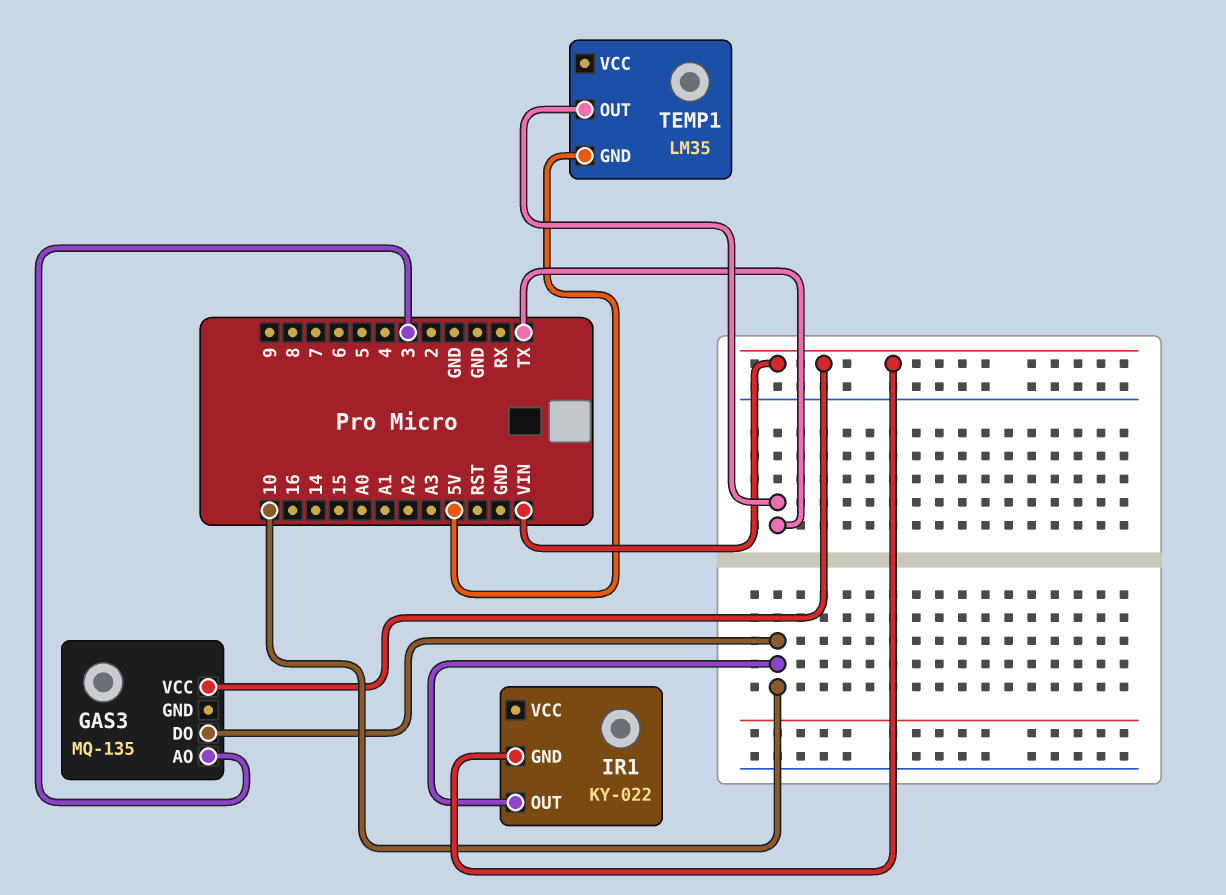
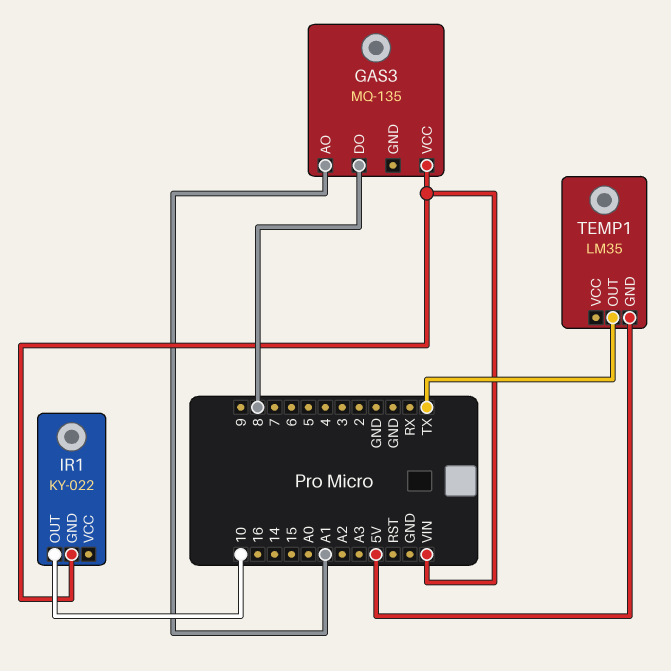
GAS3 pin AO: 3 -> A1
GAS3 pin DO: 10 -> 8

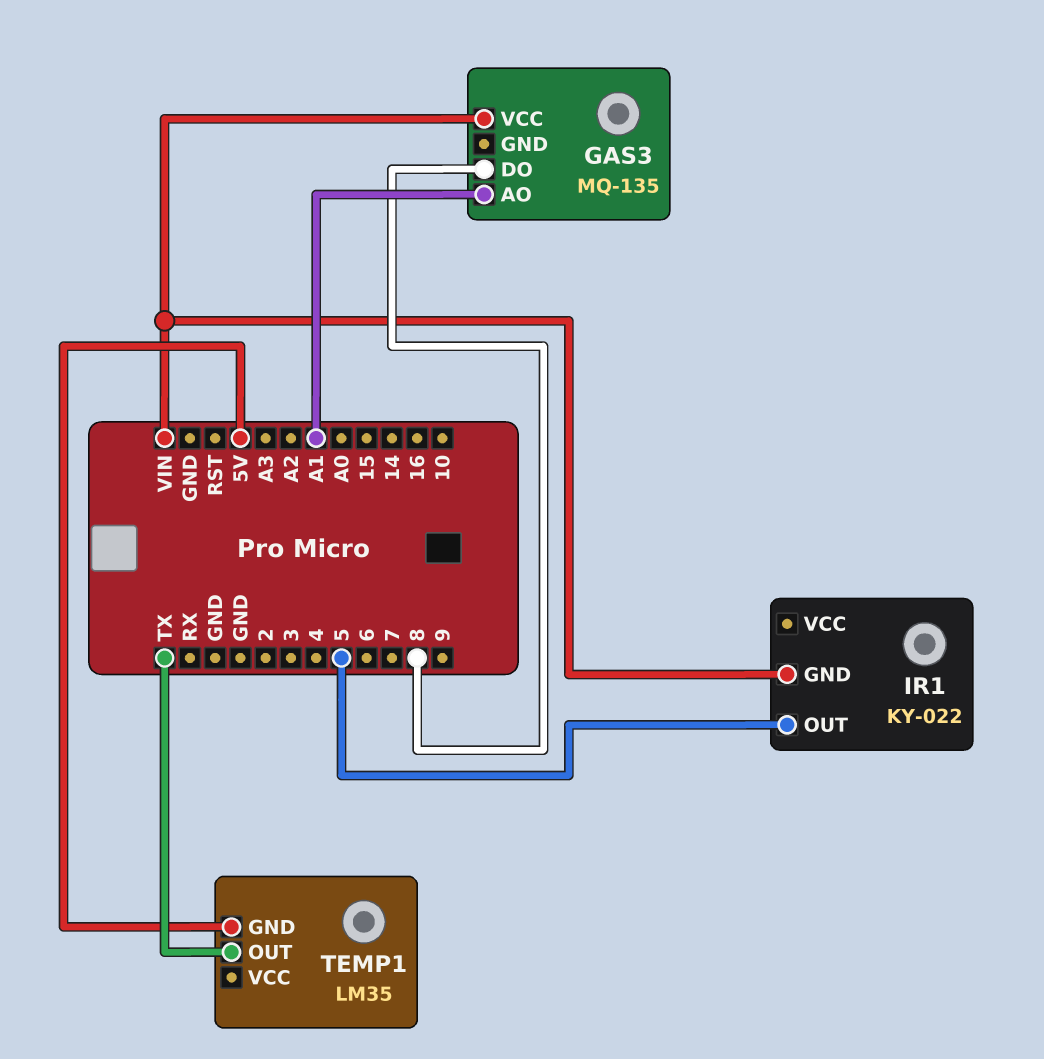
IR1 pin OUT: 10 -> 5

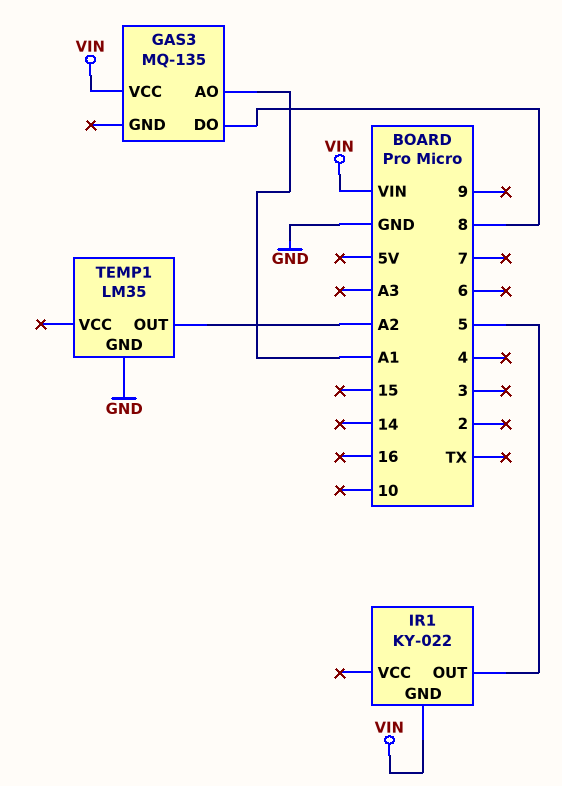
TEMP1 pin GND: 5V -> GND
TEMP1 pin OUT: TX -> A2

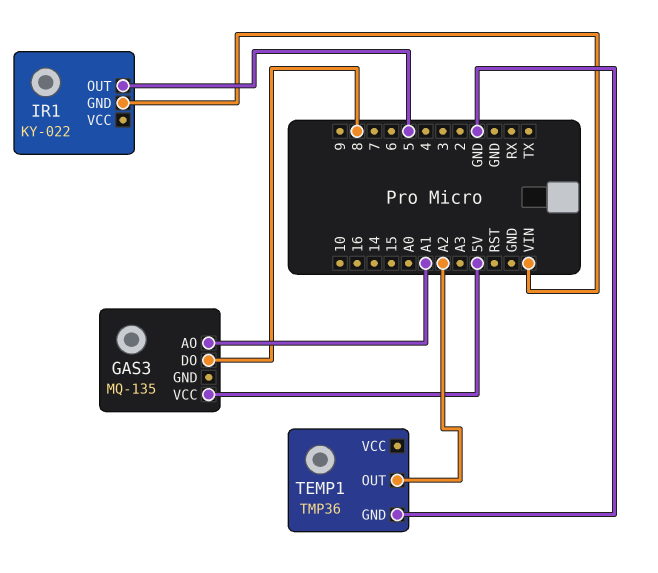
GAS3 pin VCC: VIN -> 5V
TEMP1: LM35 -> TMP36

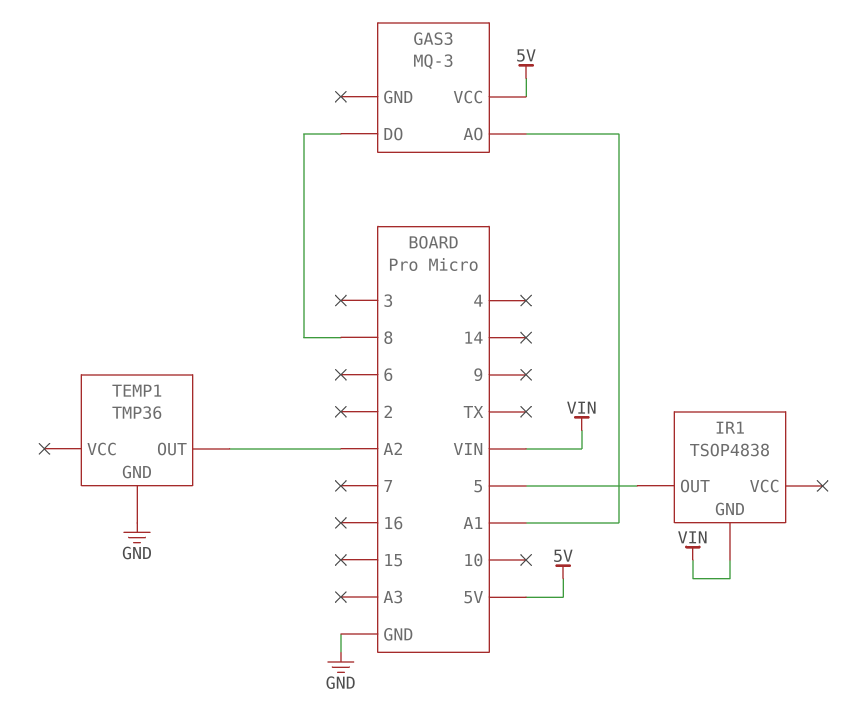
GAS3: MQ-135 -> MQ-3
IR1: KY-022 -> TSOP4838

